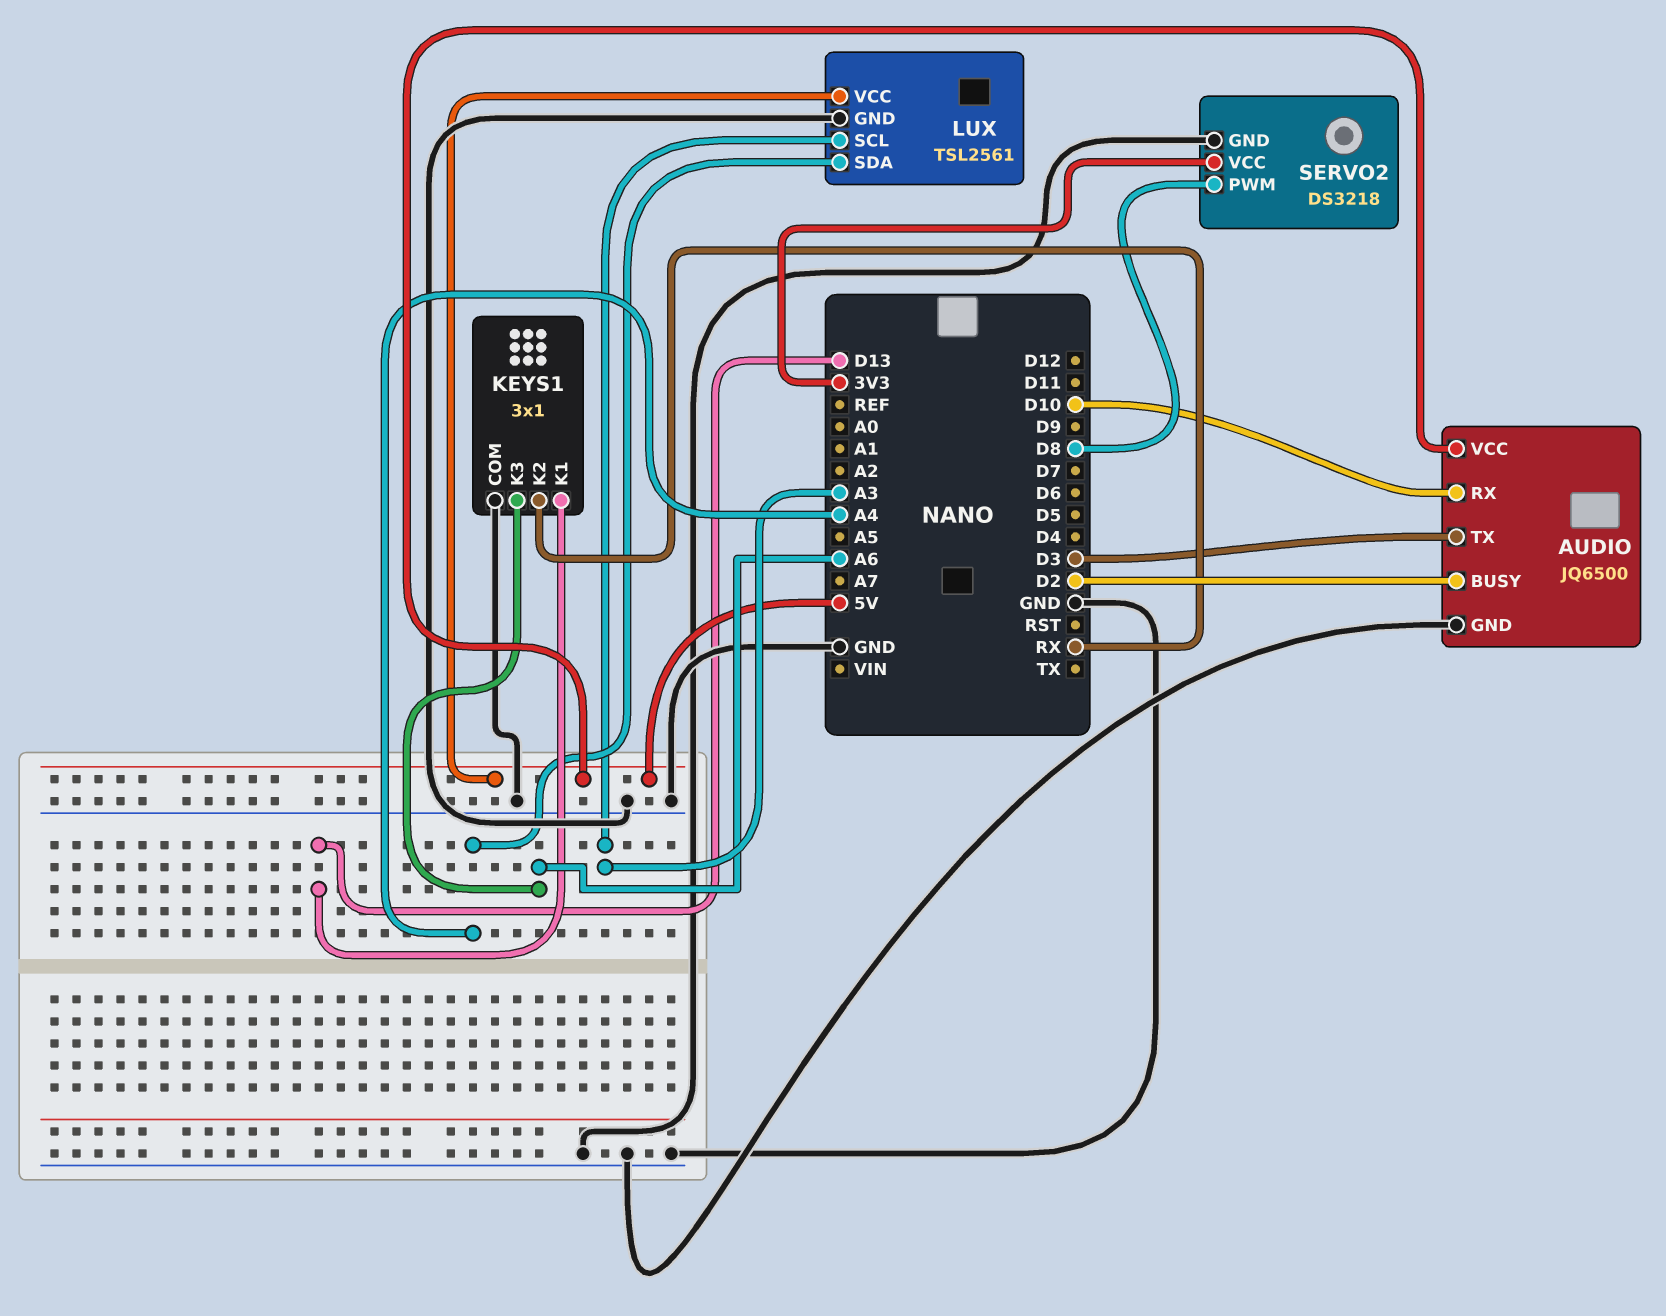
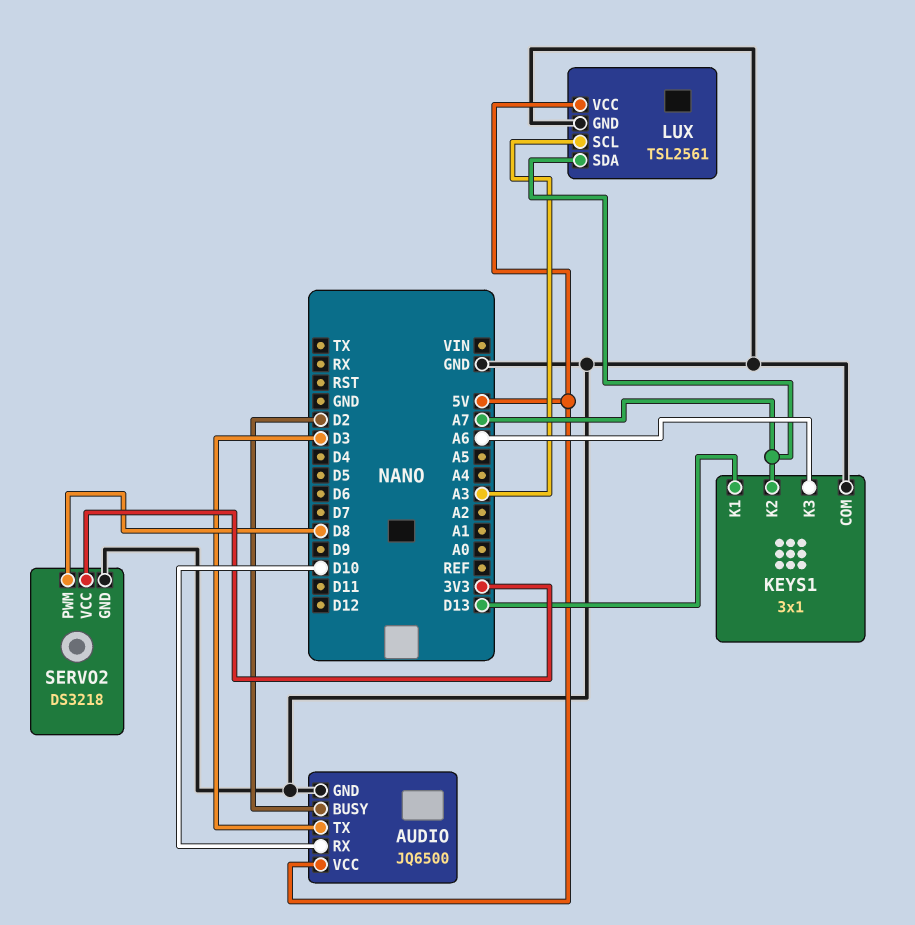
KEYS1 pin K2: RX -> A7
LUX pin SDA: A4 -> A7

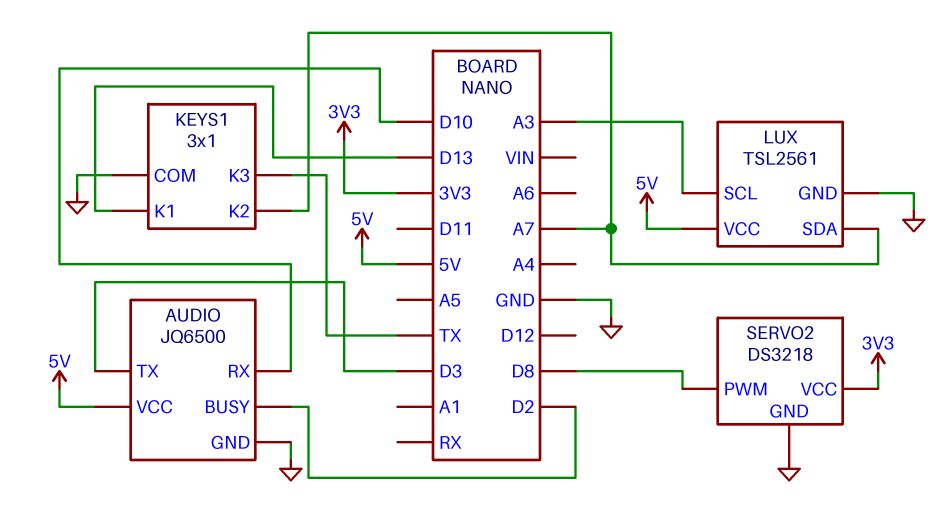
KEYS1 pin K3: A6 -> TX

